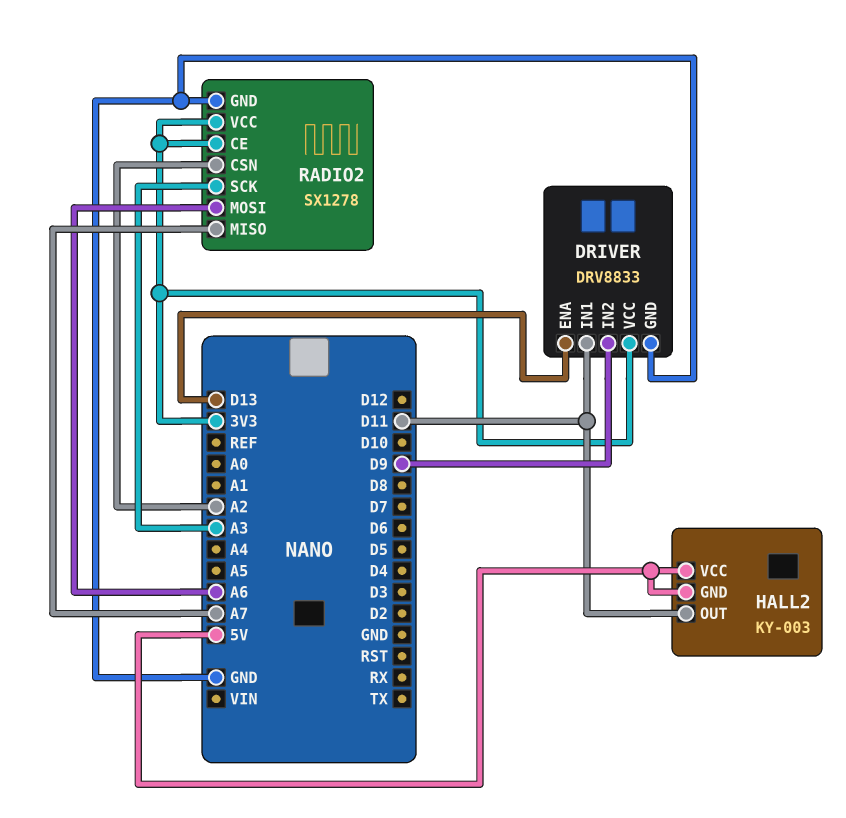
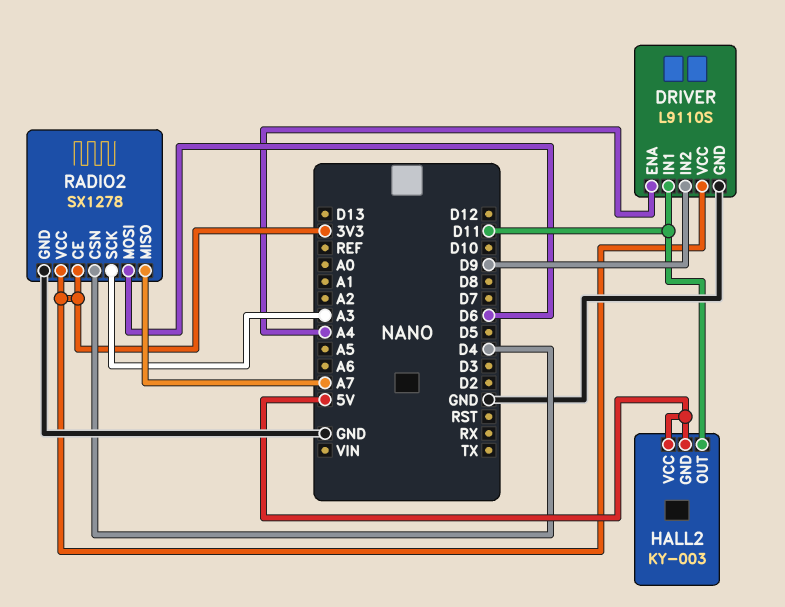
DRIVER: DRV8833 -> L9110S
DRIVER pin ENA: D13 -> A4
RADIO2 pin CSN: A2 -> D4
RADIO2 pin MOSI: A6 -> D6

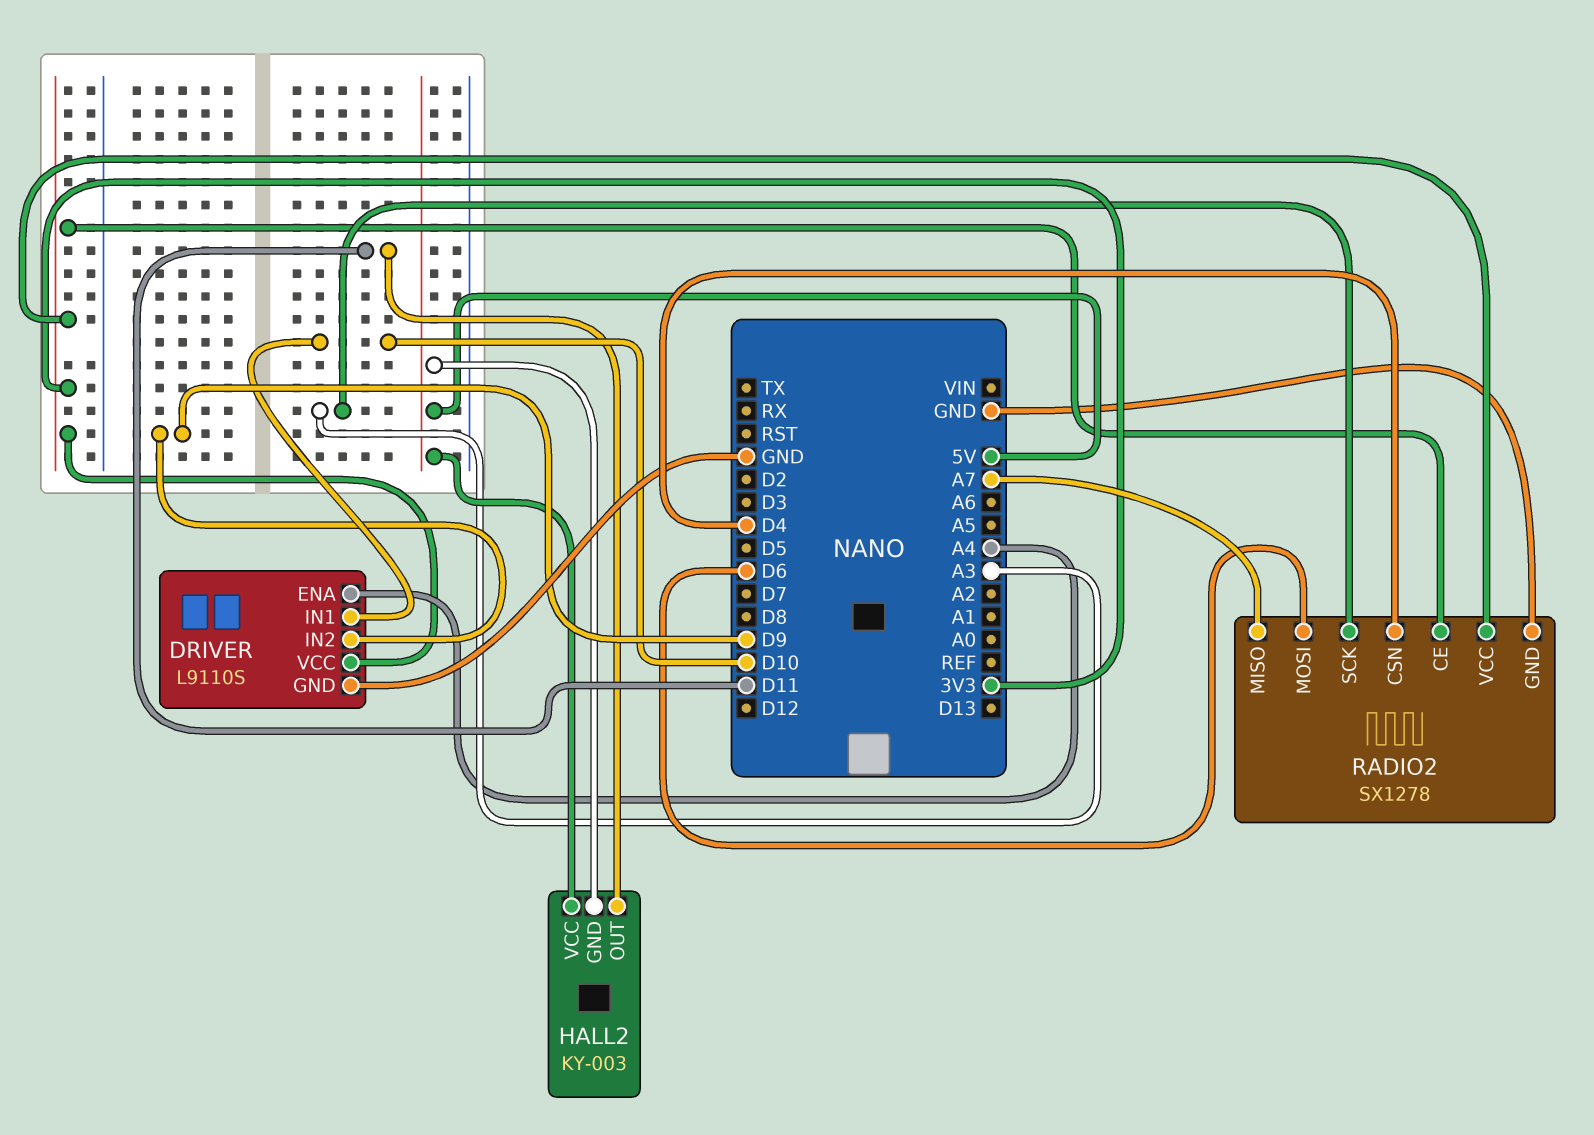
DRIVER pin IN1: D11 -> D10

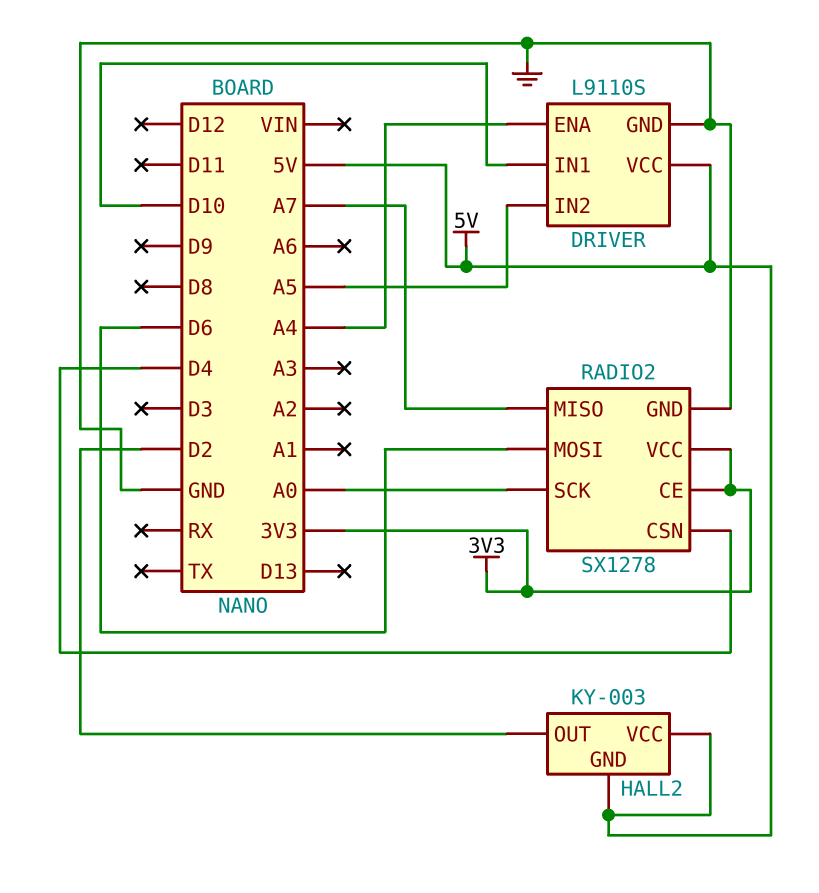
DRIVER pin IN2: D9 -> A5
DRIVER pin VCC: 3V3 -> 5V
HALL2 pin OUT: D11 -> D2
RADIO2 pin SCK: A3 -> A0

